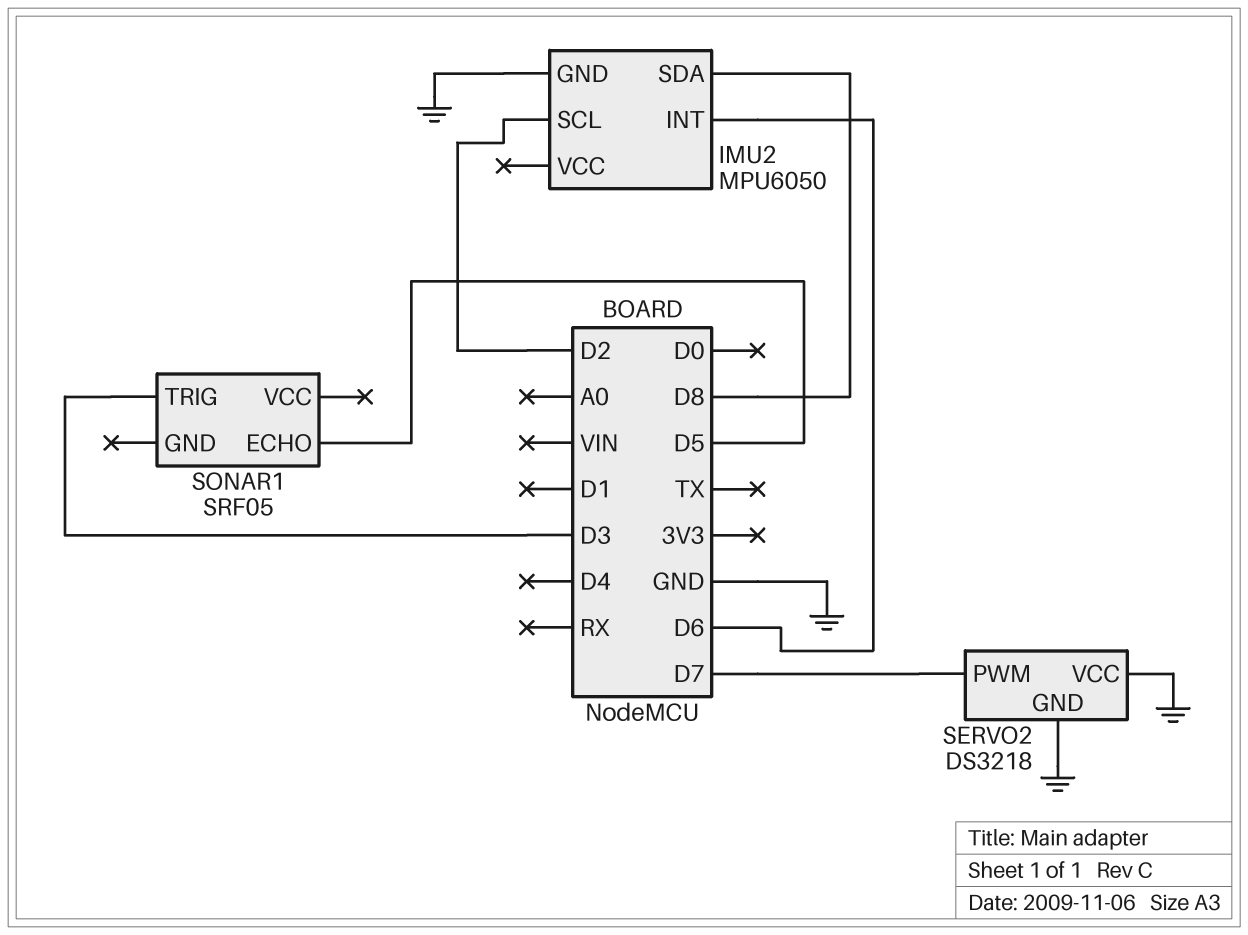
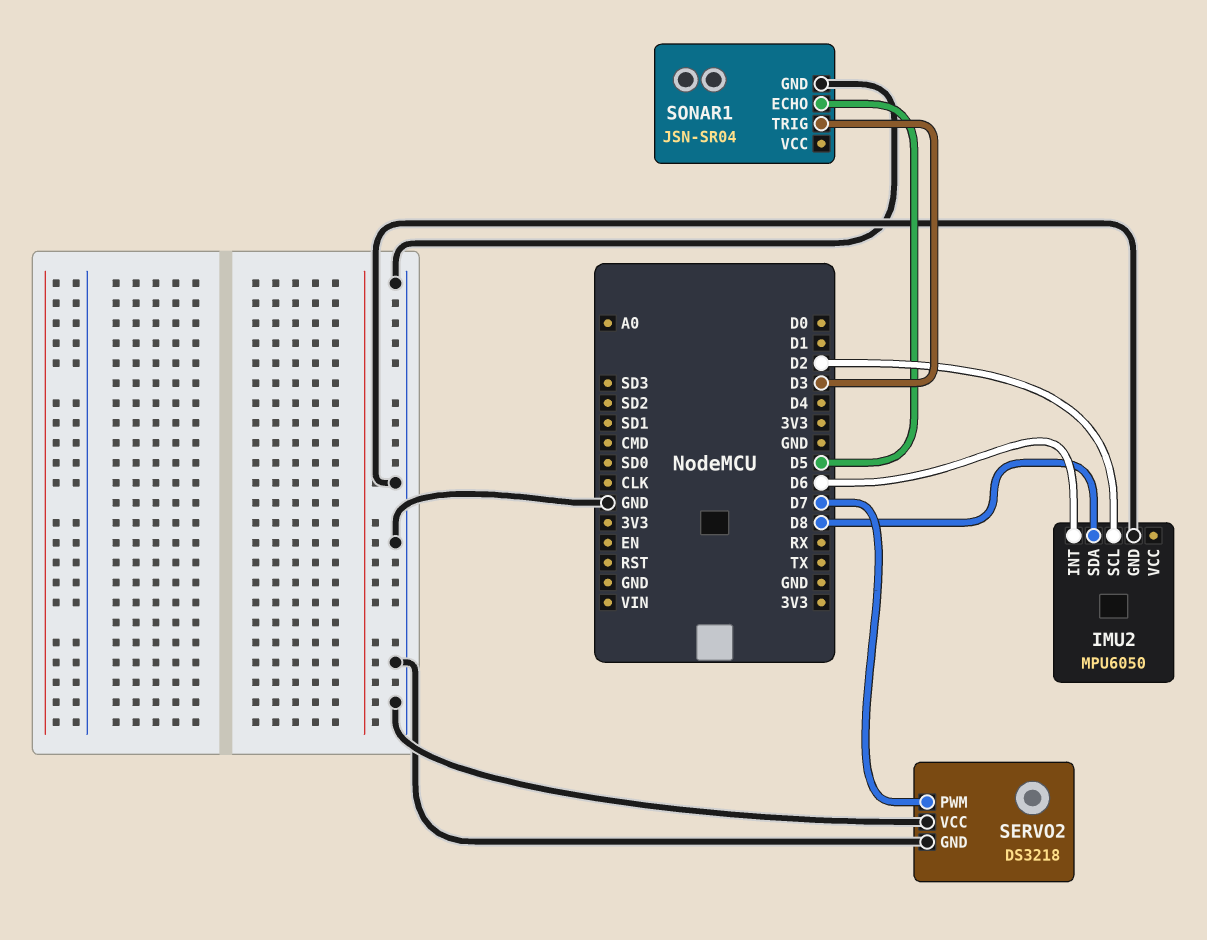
SONAR1: SRF05 -> JSN-SR04
SONAR1 pin GND: none -> GND

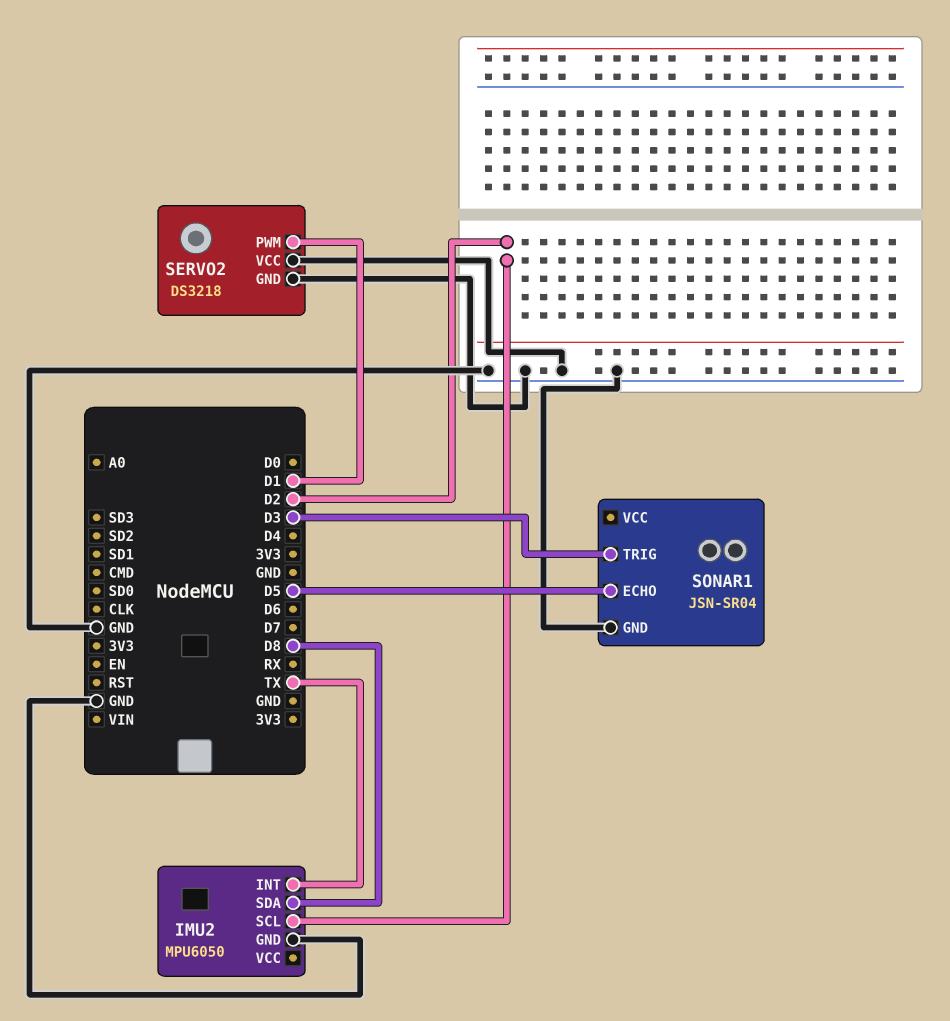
IMU2 pin INT: D6 -> TX
SERVO2 pin PWM: D7 -> D1

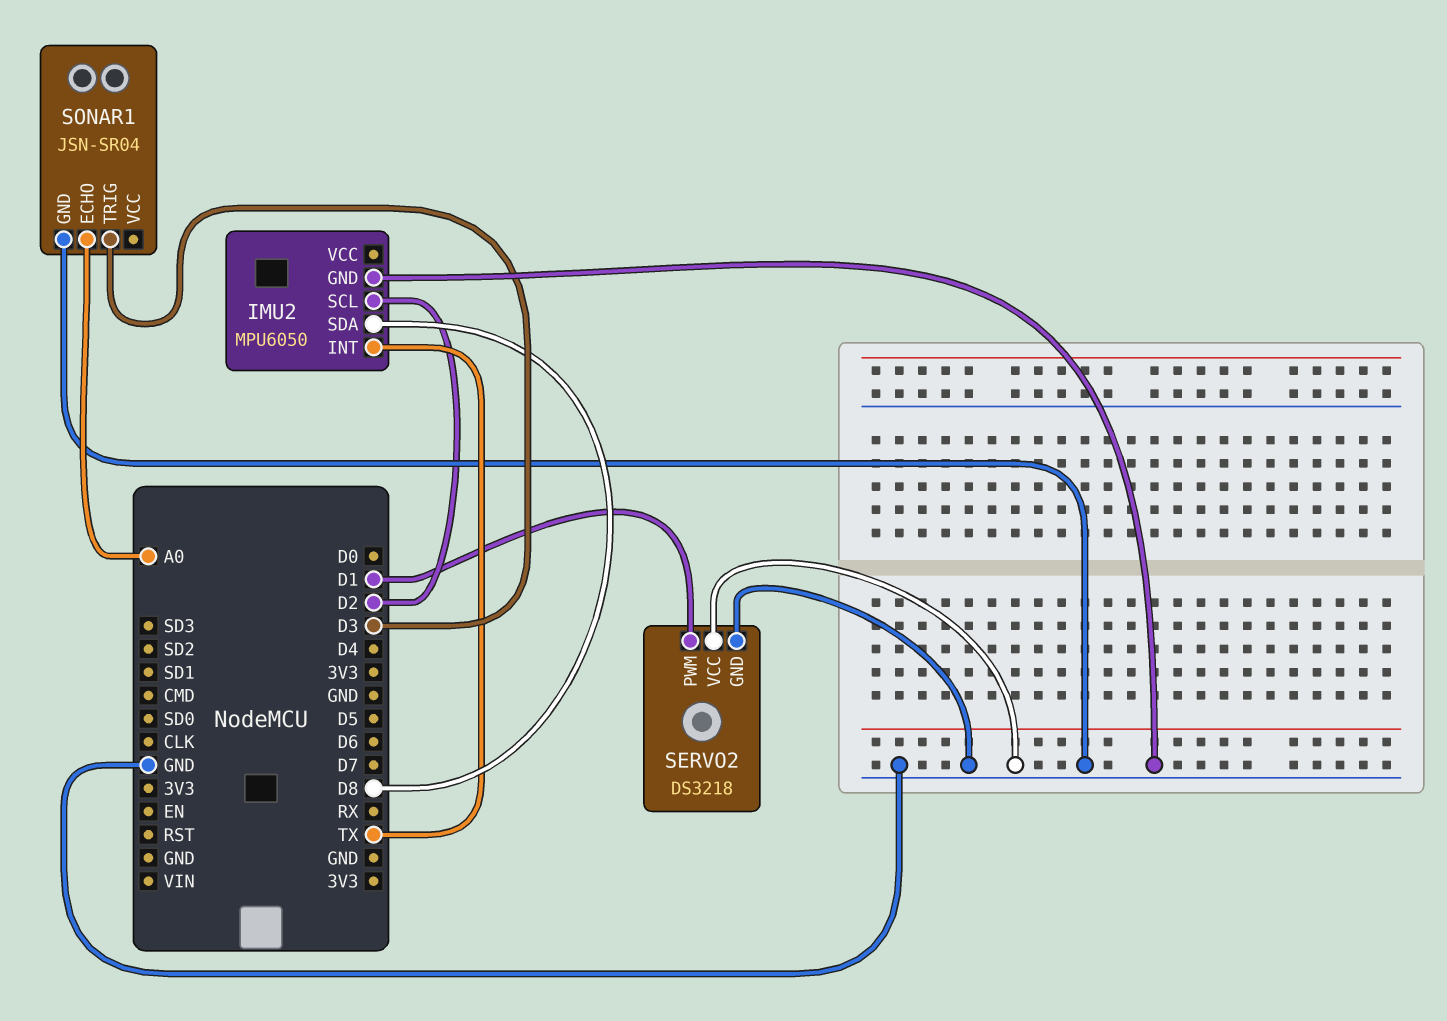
SONAR1 pin ECHO: D5 -> A0

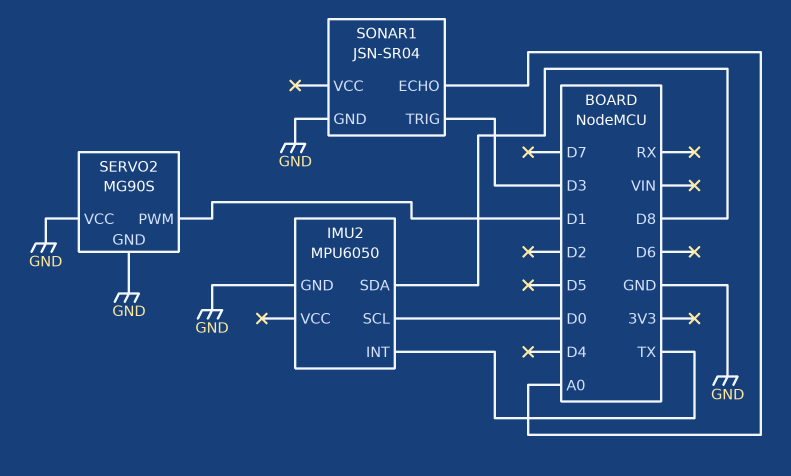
IMU2 pin SCL: D2 -> D0
SERVO2: DS3218 -> MG90S

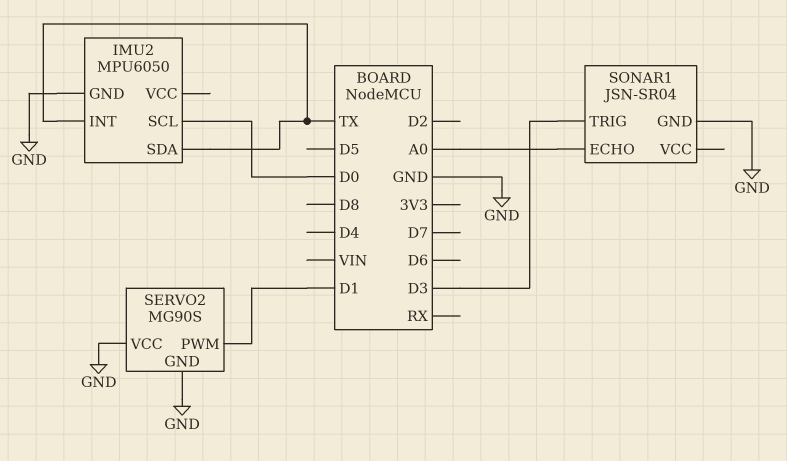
IMU2 pin SDA: D8 -> TX

